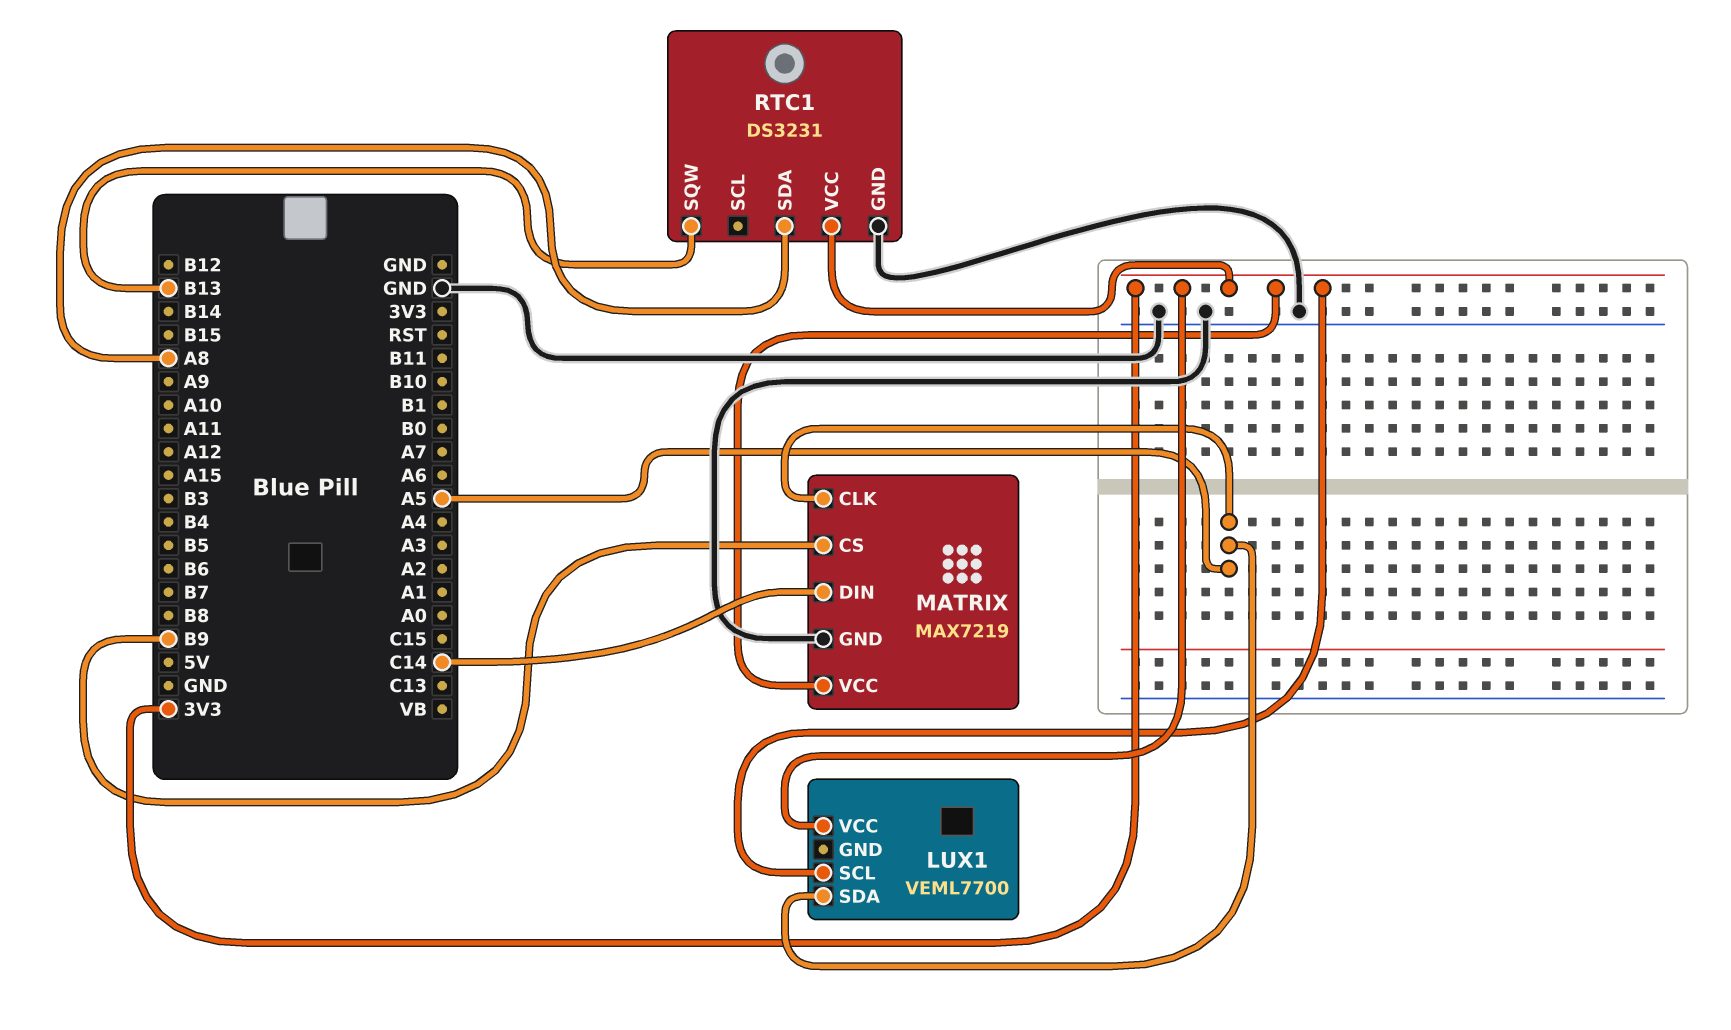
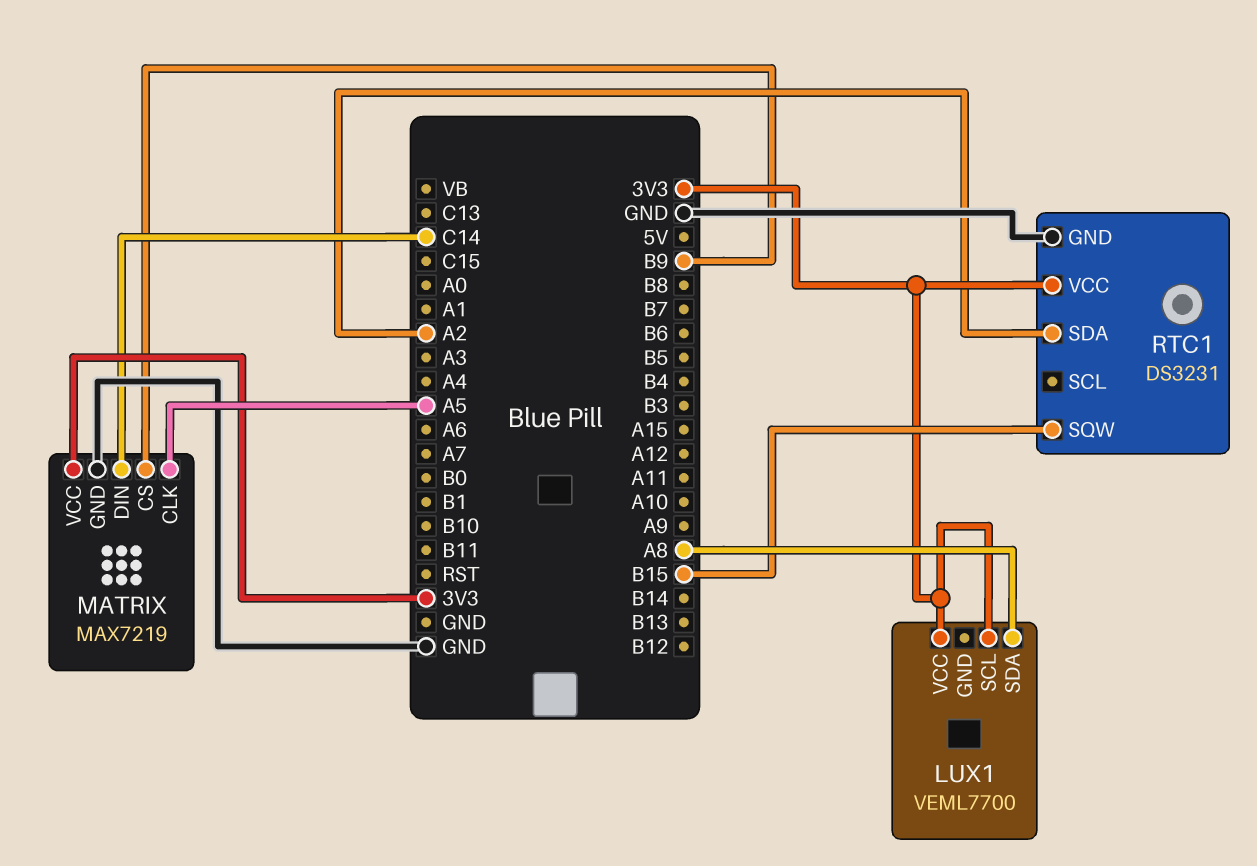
LUX1 pin SDA: A5 -> A8
RTC1 pin SDA: A8 -> A2
RTC1 pin SQW: B13 -> B15

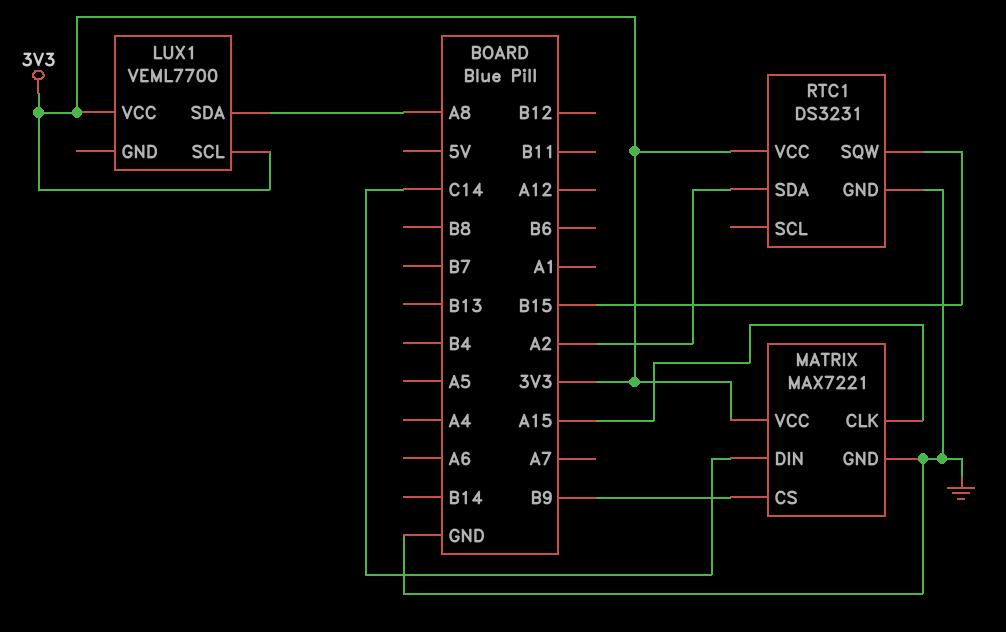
MATRIX: MAX7219 -> MAX7221
MATRIX pin CLK: A5 -> A15

